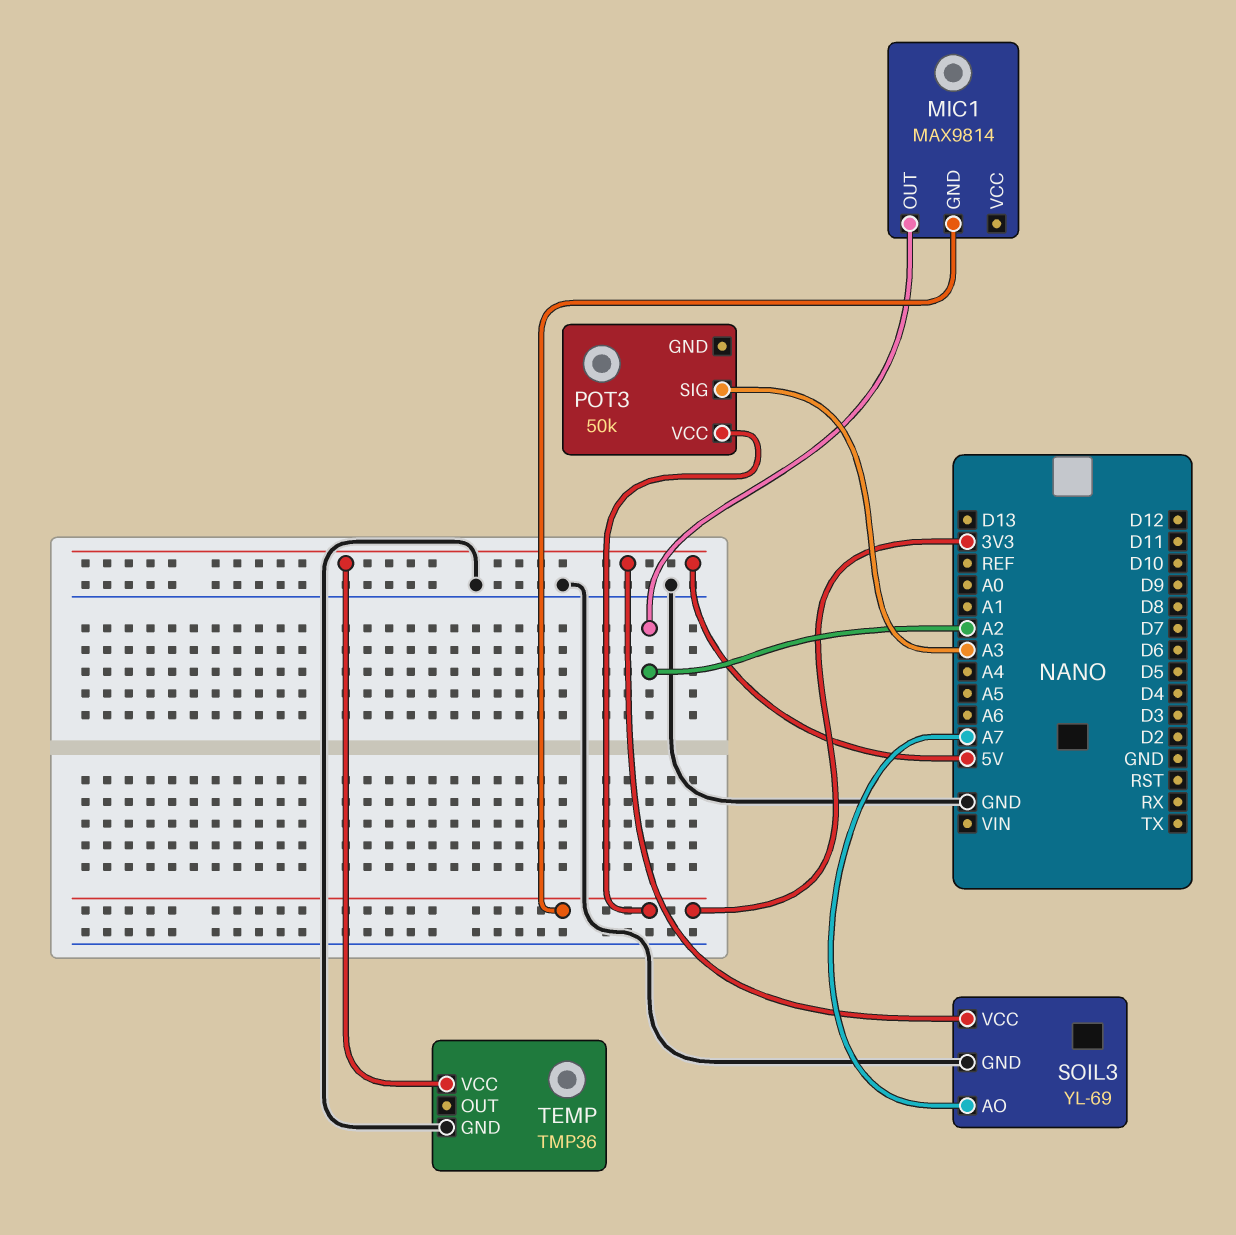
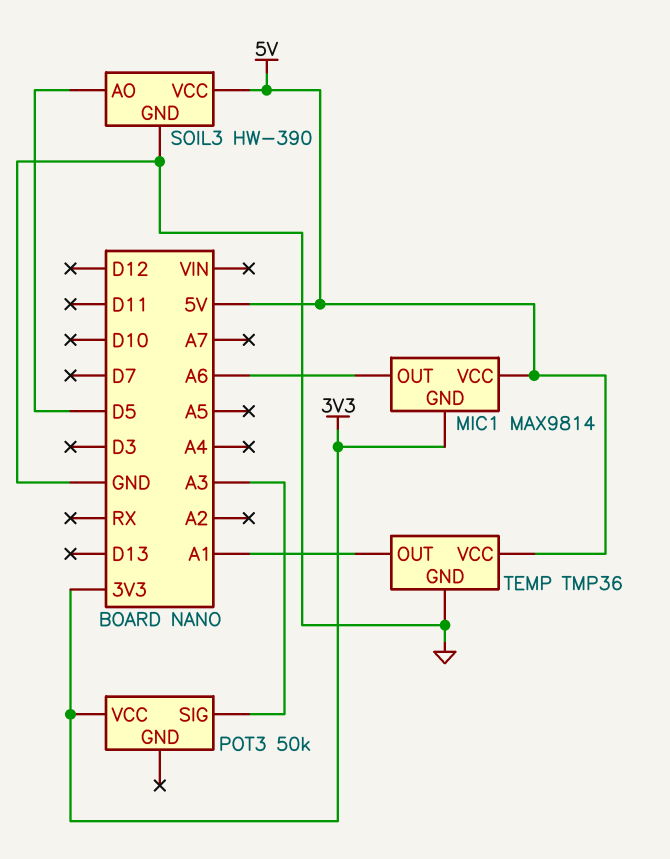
MIC1 pin OUT: A2 -> A6
MIC1 pin VCC: none -> 5V
SOIL3: YL-69 -> HW-390
SOIL3 pin AO: A7 -> D5
TEMP pin OUT: none -> A1

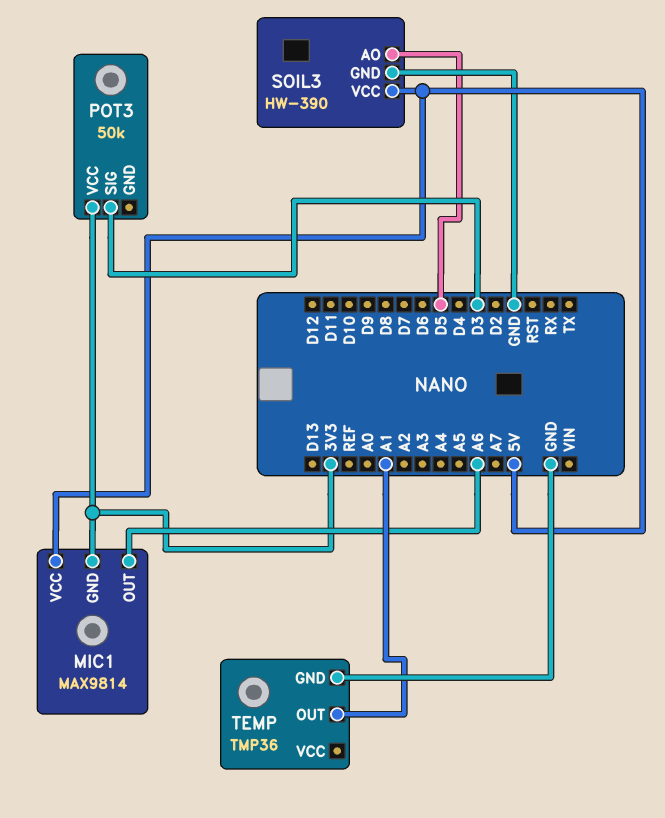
POT3 pin SIG: A3 -> D3
TEMP pin VCC: 5V -> none

